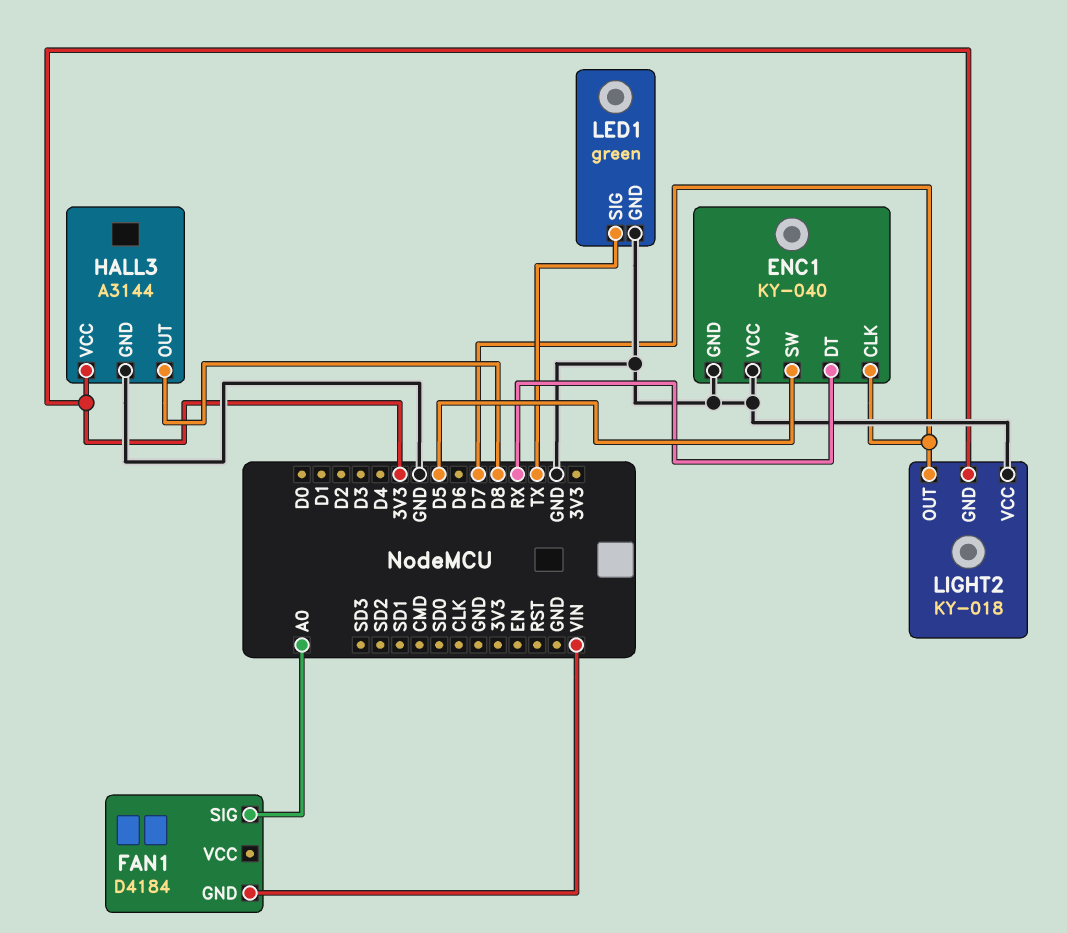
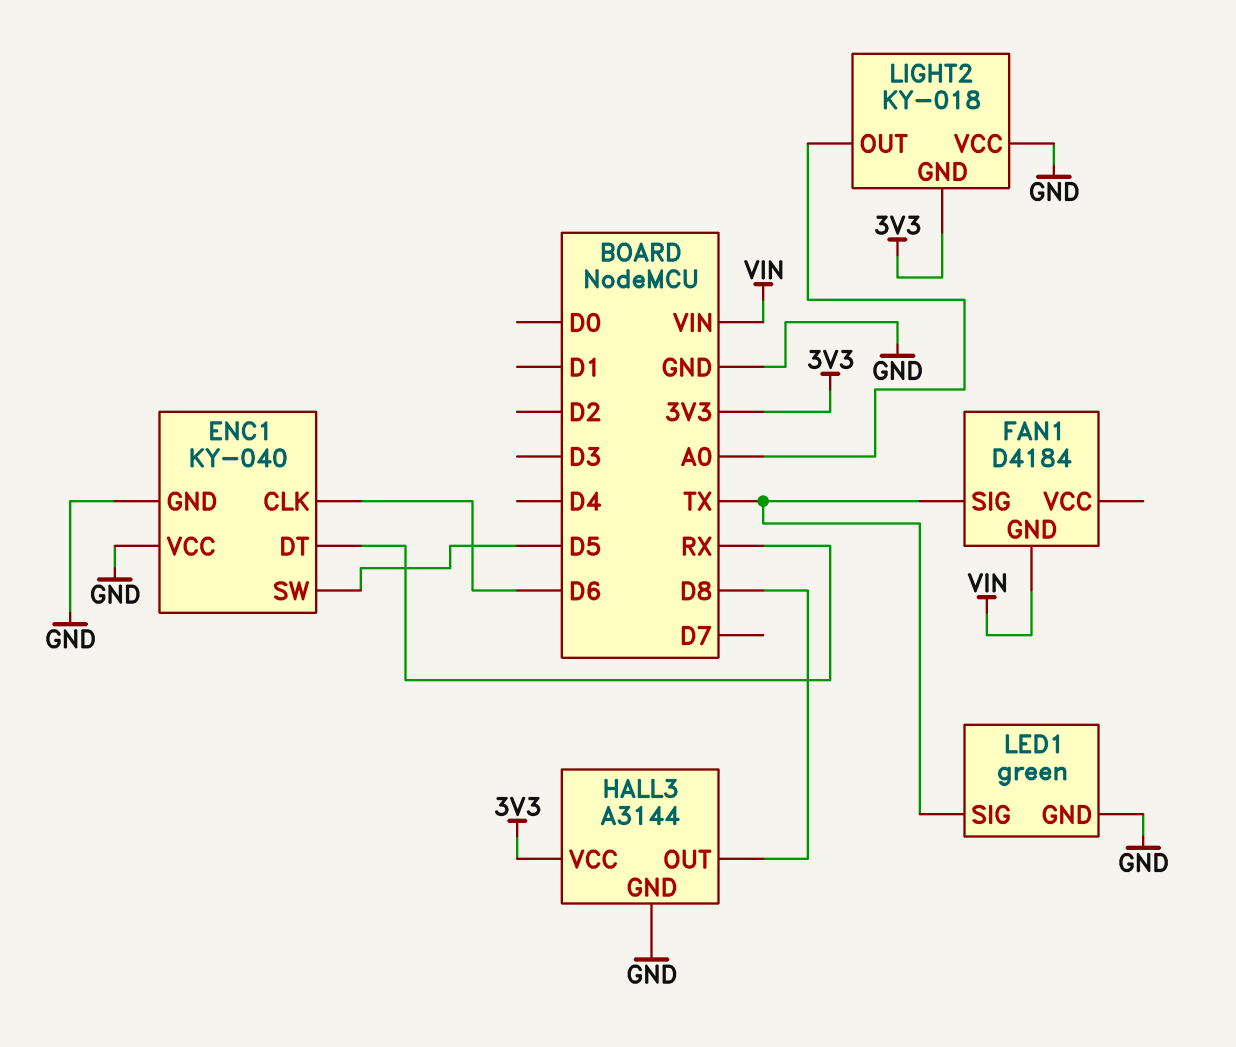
ENC1 pin CLK: D7 -> D6
FAN1 pin SIG: A0 -> TX
LIGHT2 pin OUT: D7 -> A0

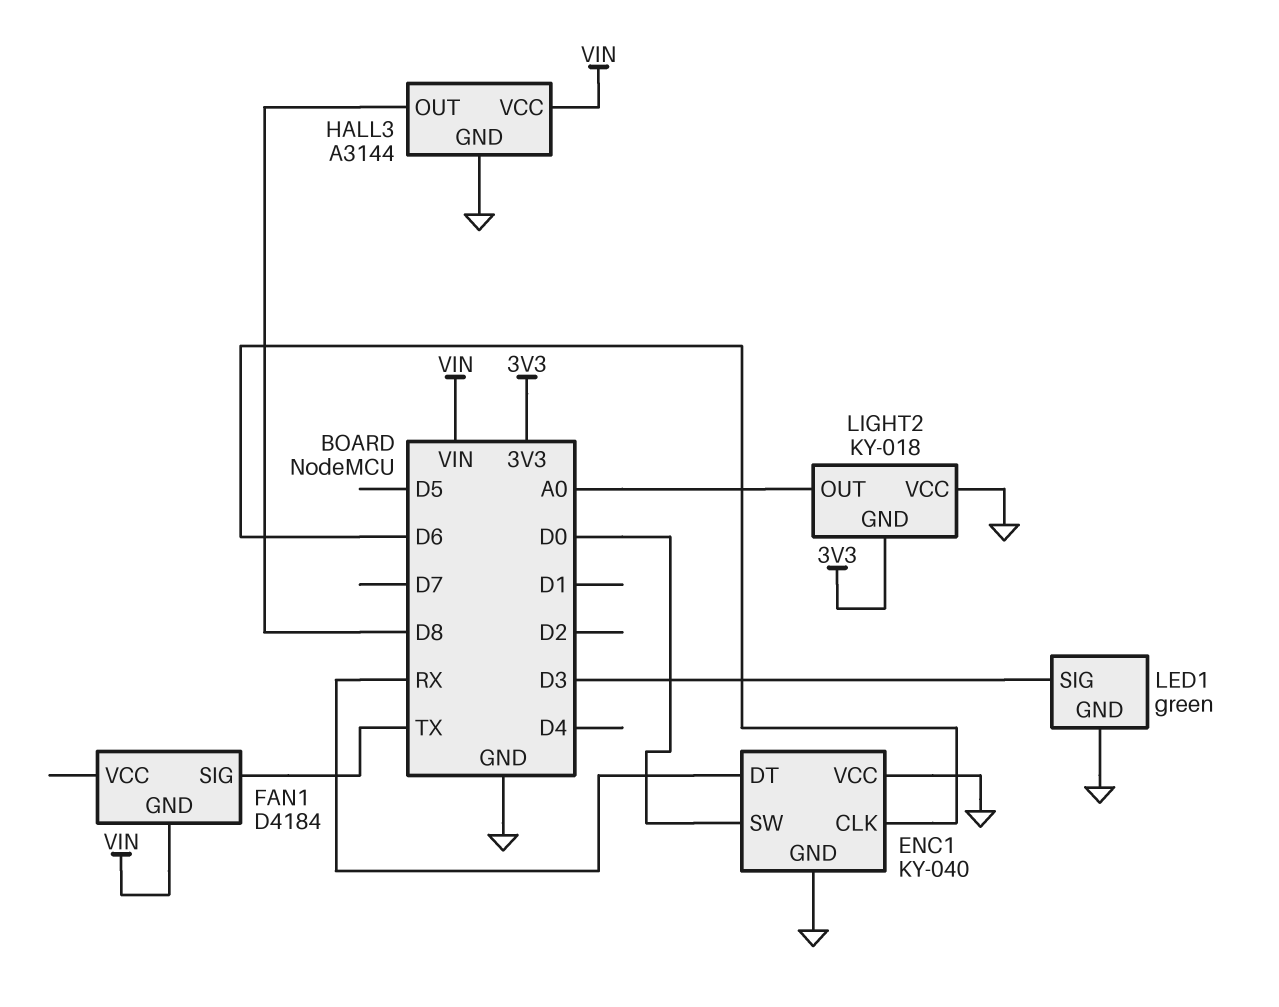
ENC1 pin SW: D5 -> D0
HALL3 pin VCC: 3V3 -> VIN
LED1 pin SIG: TX -> D3

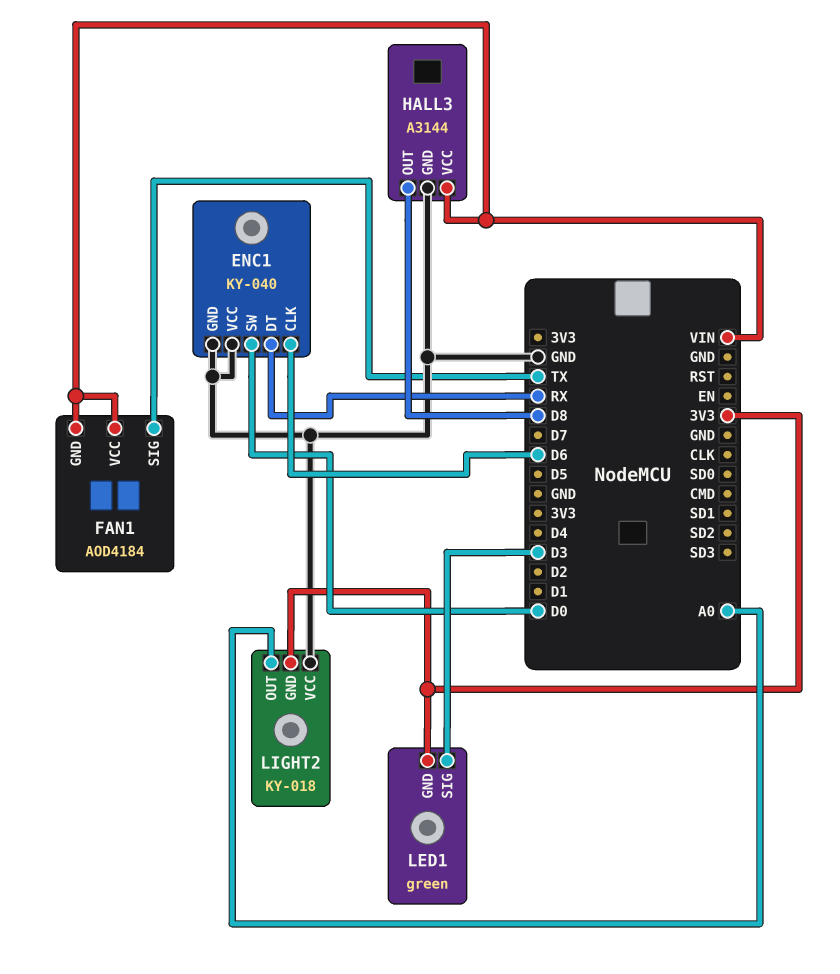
FAN1: D4184 -> AOD4184
FAN1 pin VCC: none -> VIN
LED1 pin GND: GND -> 3V3

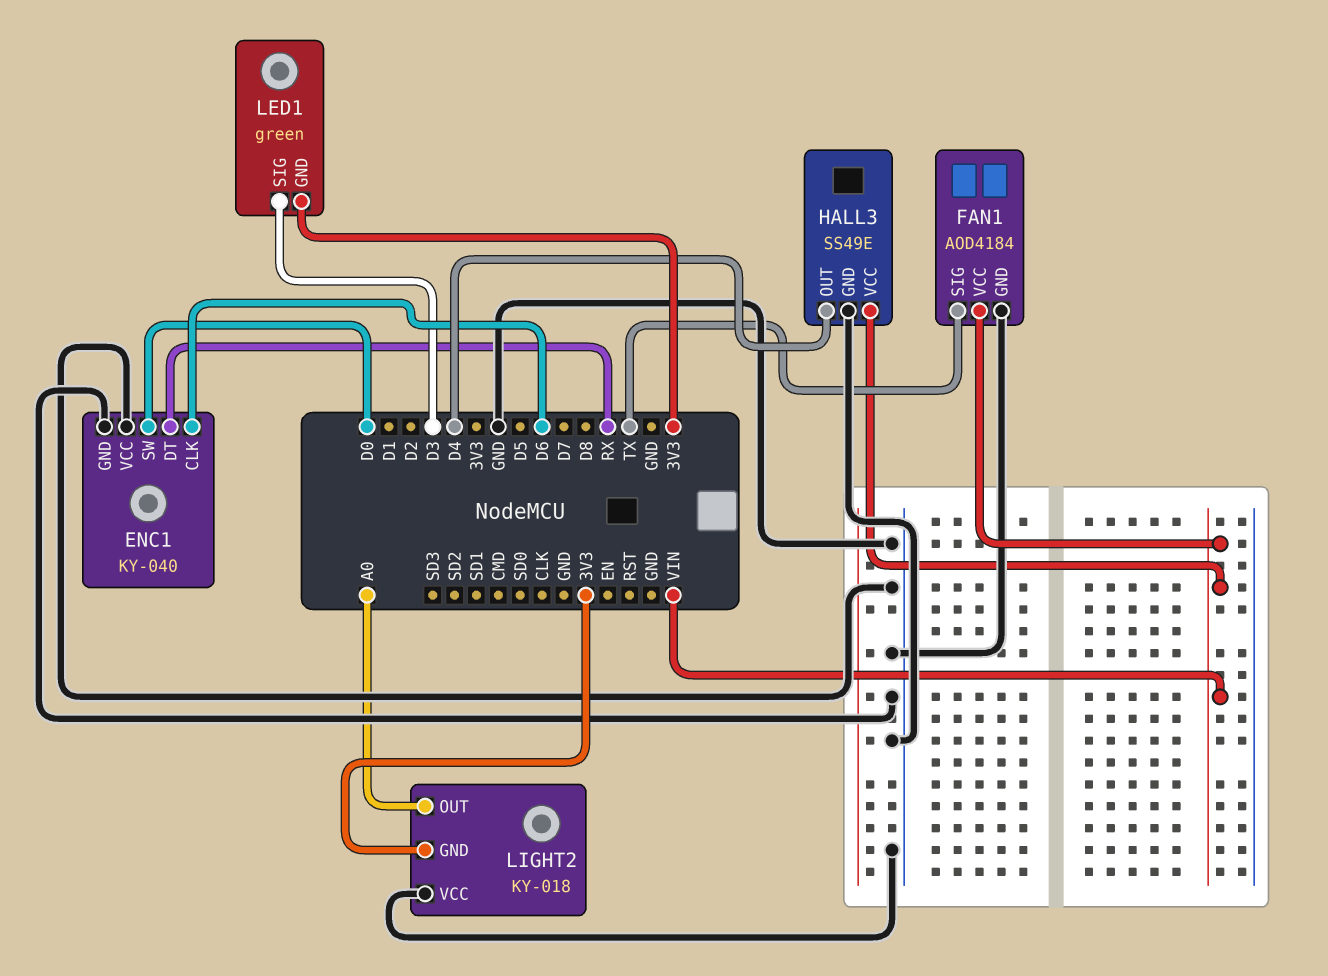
FAN1 pin GND: VIN -> GND
HALL3: A3144 -> SS49E
HALL3 pin OUT: D8 -> D4

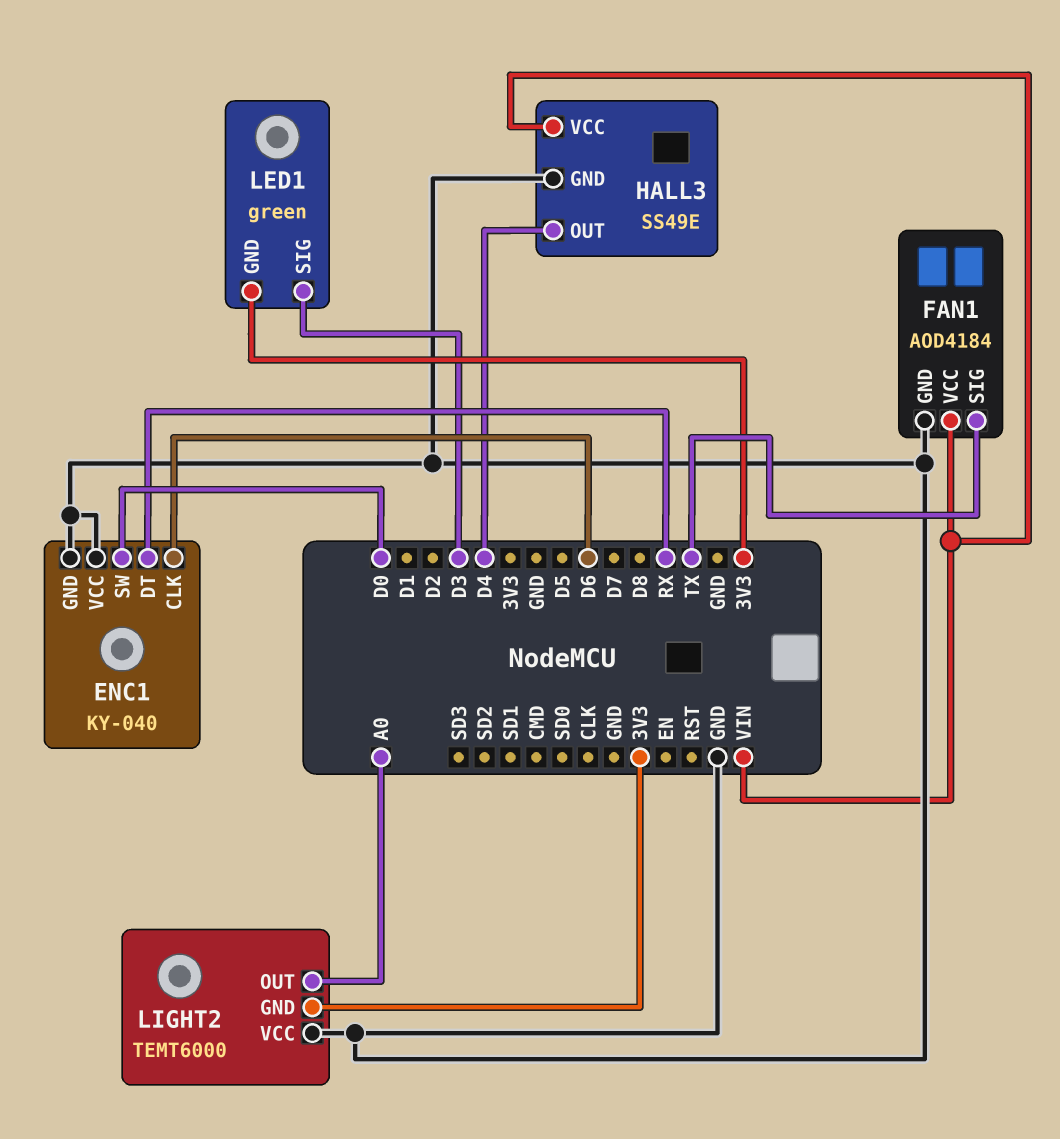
LIGHT2: KY-018 -> TEMT6000

